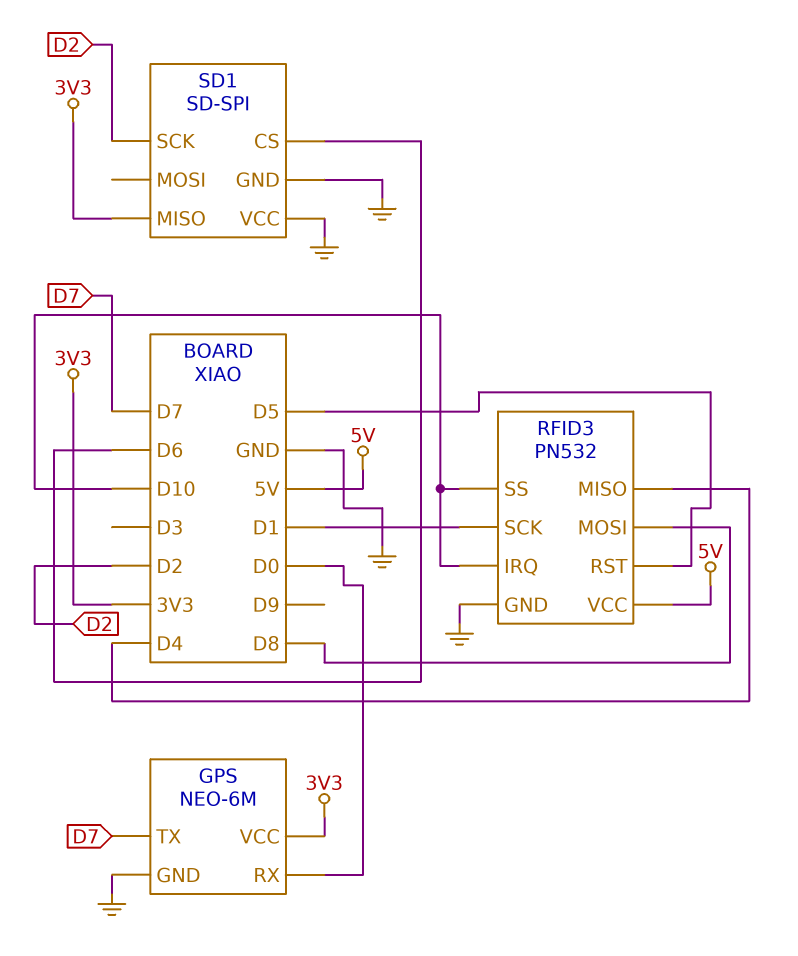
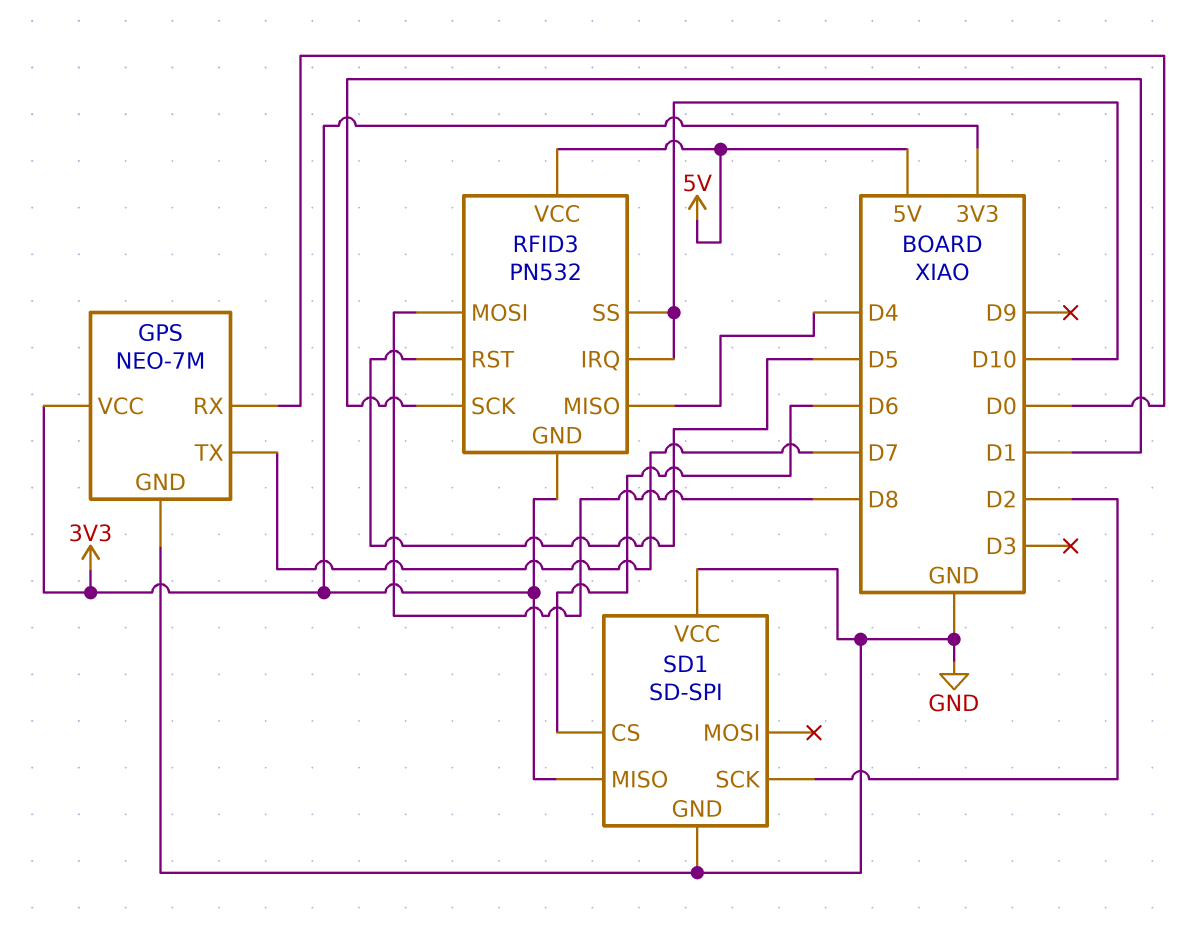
GPS: NEO-6M -> NEO-7M
RFID3 pin GND: GND -> 3V3

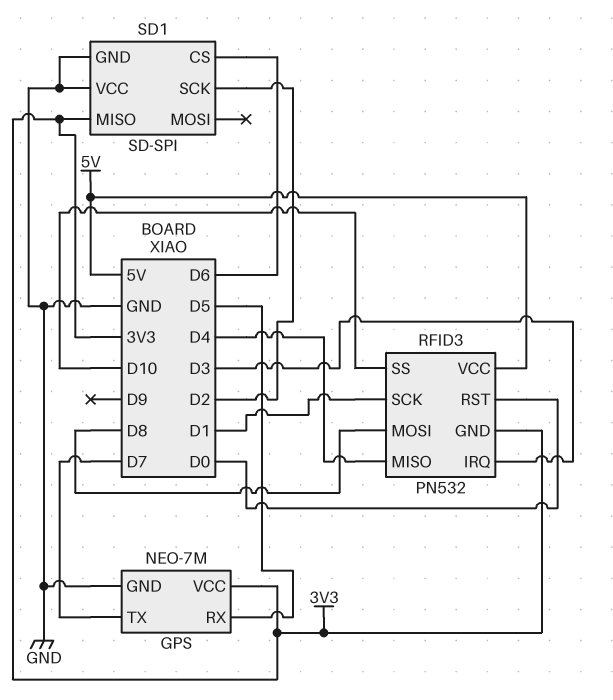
GPS pin RX: D0 -> D5
RFID3 pin IRQ: D10 -> D3
RFID3 pin RST: D5 -> D0

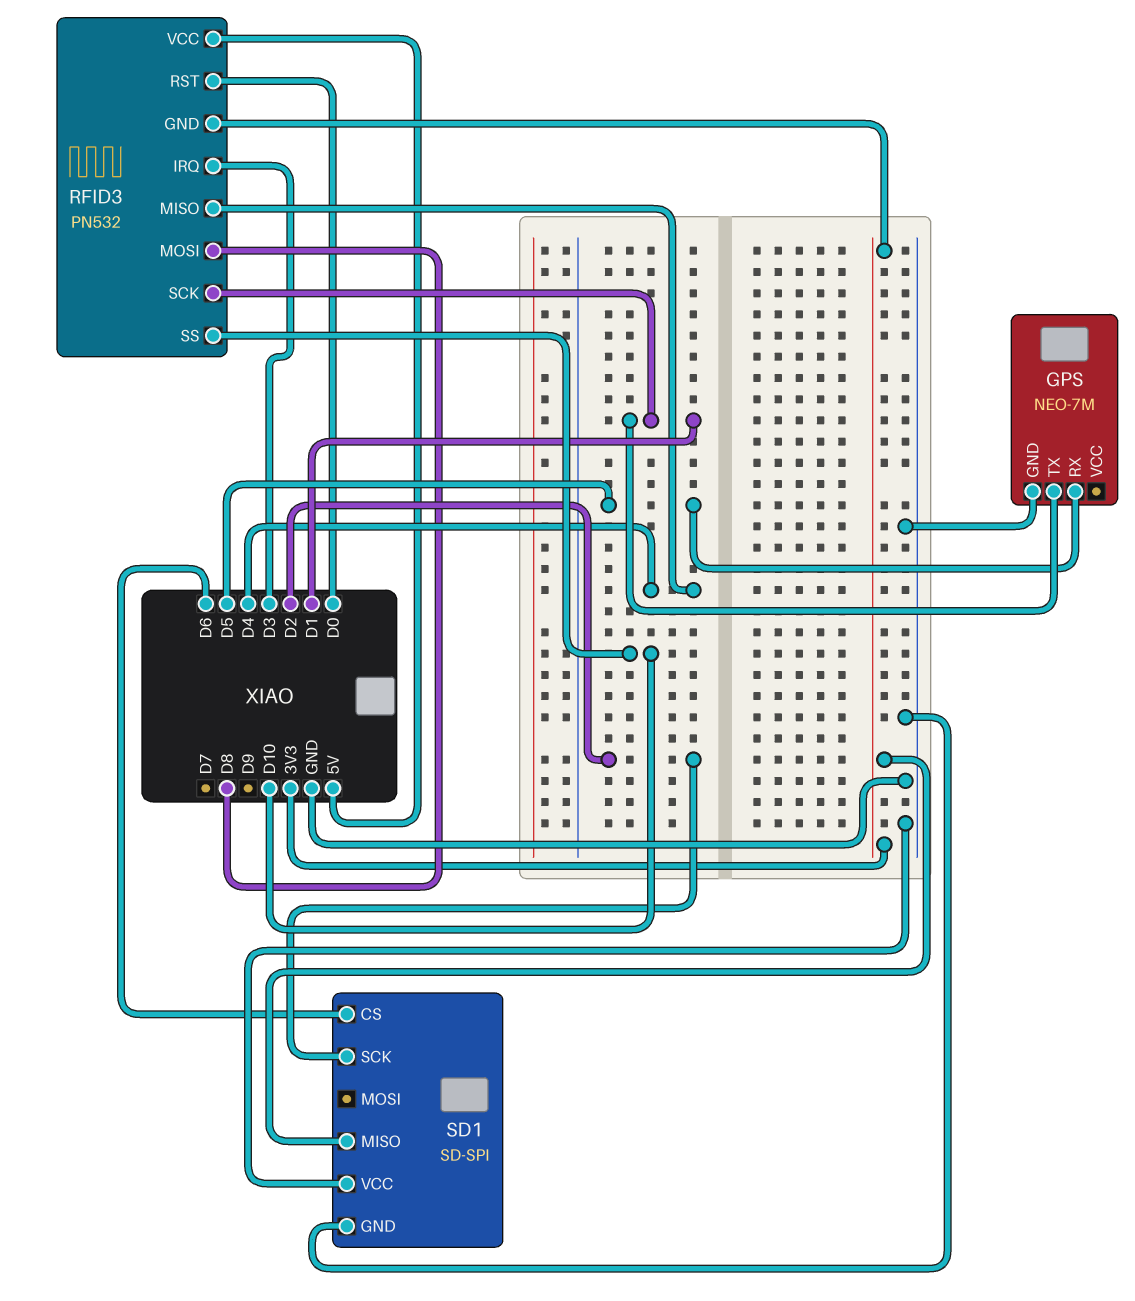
GPS pin TX: D7 -> D1
GPS pin VCC: 3V3 -> none

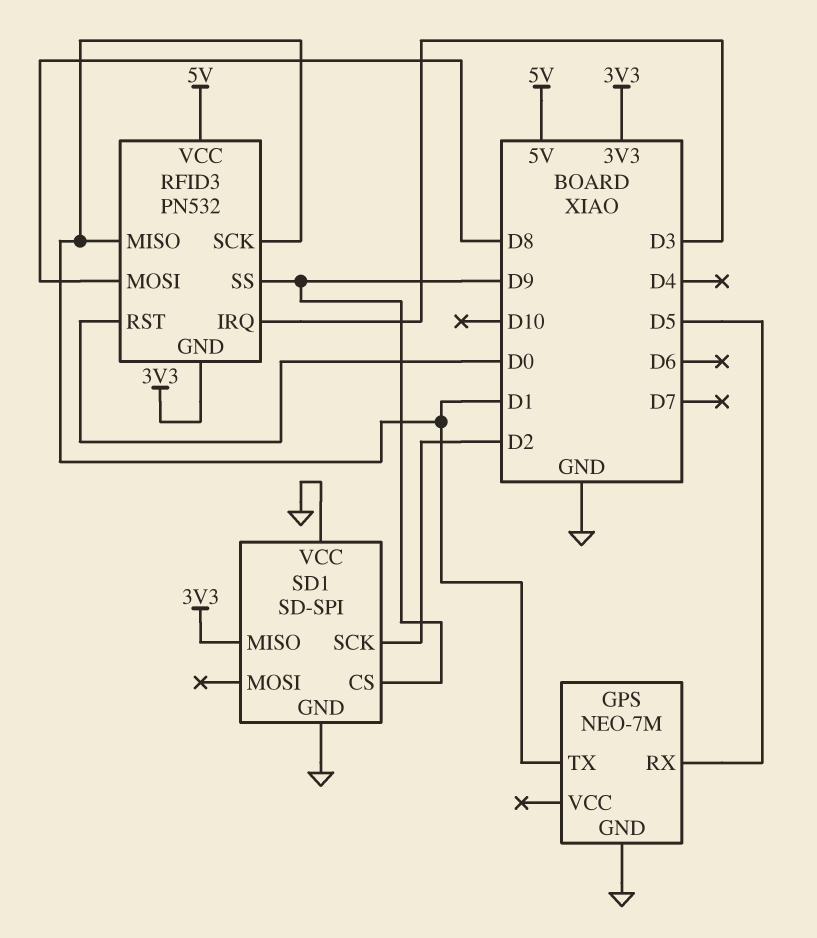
RFID3 pin MISO: D4 -> D1
RFID3 pin SS: D10 -> D9
SD1 pin CS: D6 -> D9

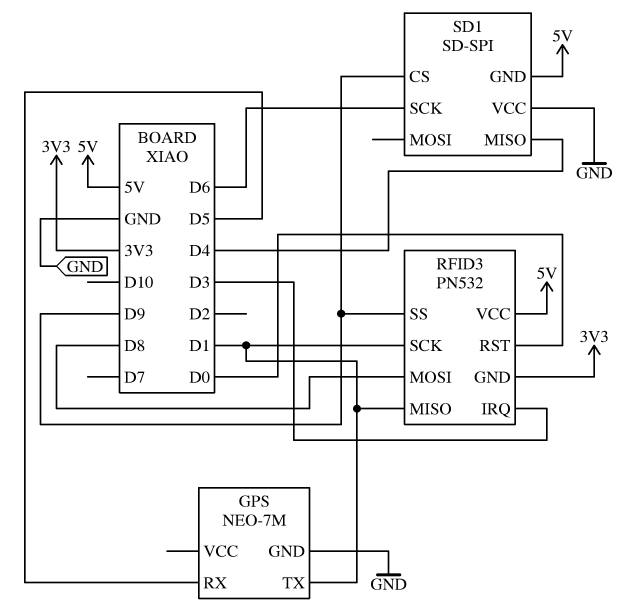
SD1 pin GND: GND -> 5V
SD1 pin MISO: 3V3 -> D4
SD1 pin SCK: D2 -> D6

